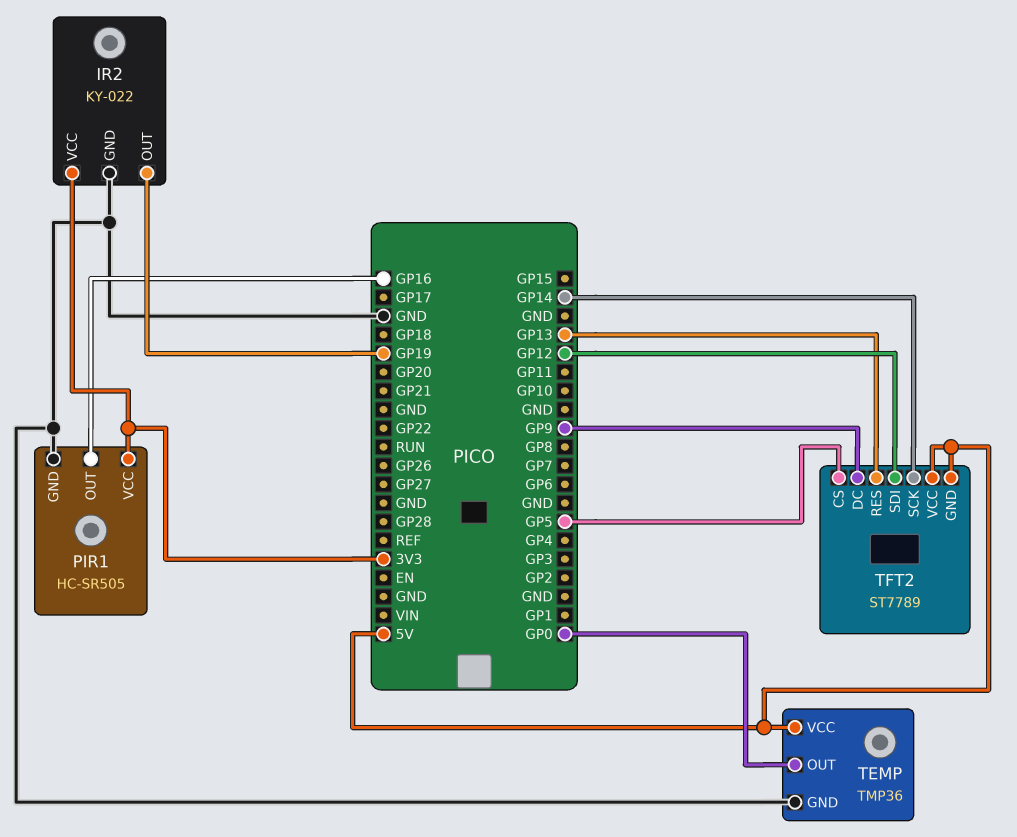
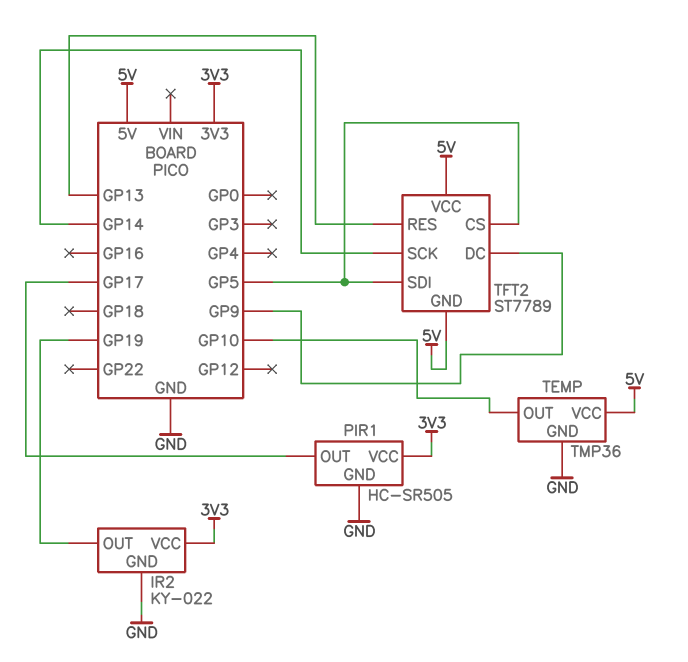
PIR1 pin OUT: GP16 -> GP17
TEMP pin OUT: GP0 -> GP10
TFT2 pin SDI: GP12 -> GP5

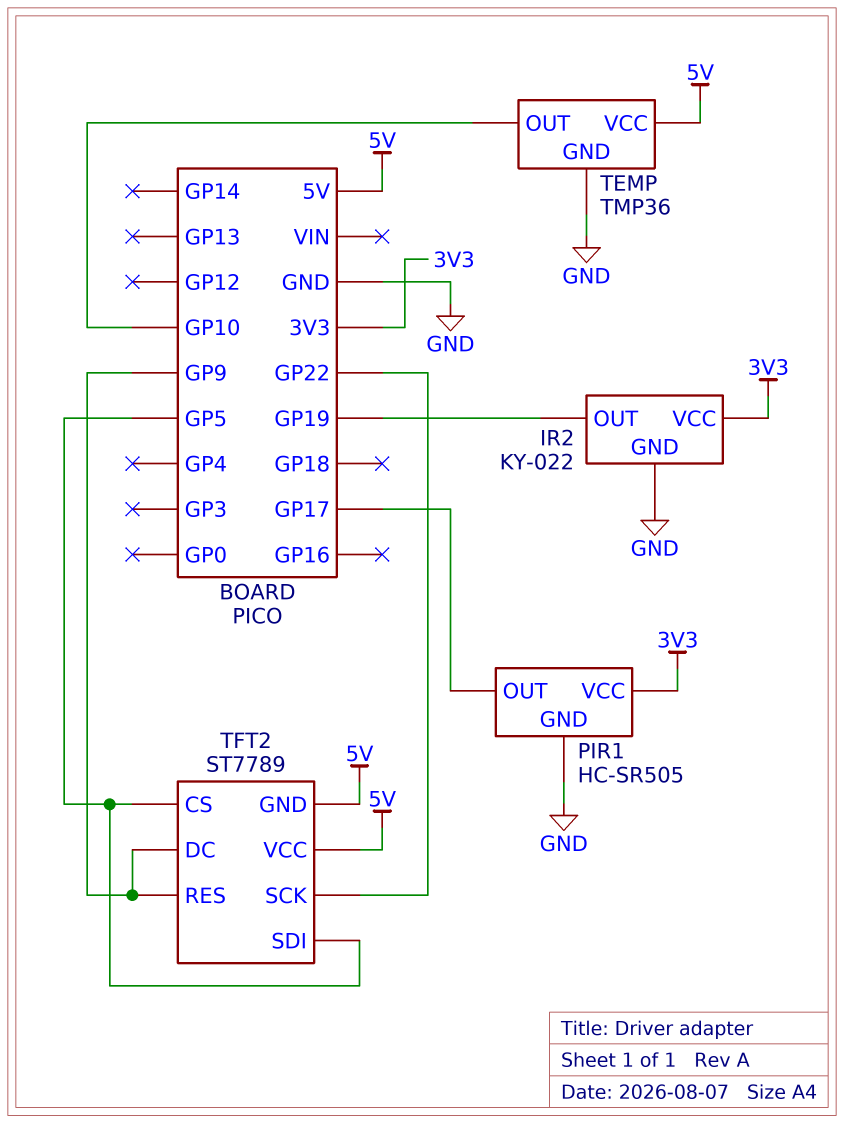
TFT2 pin RES: GP13 -> GP9
TFT2 pin SCK: GP14 -> GP22

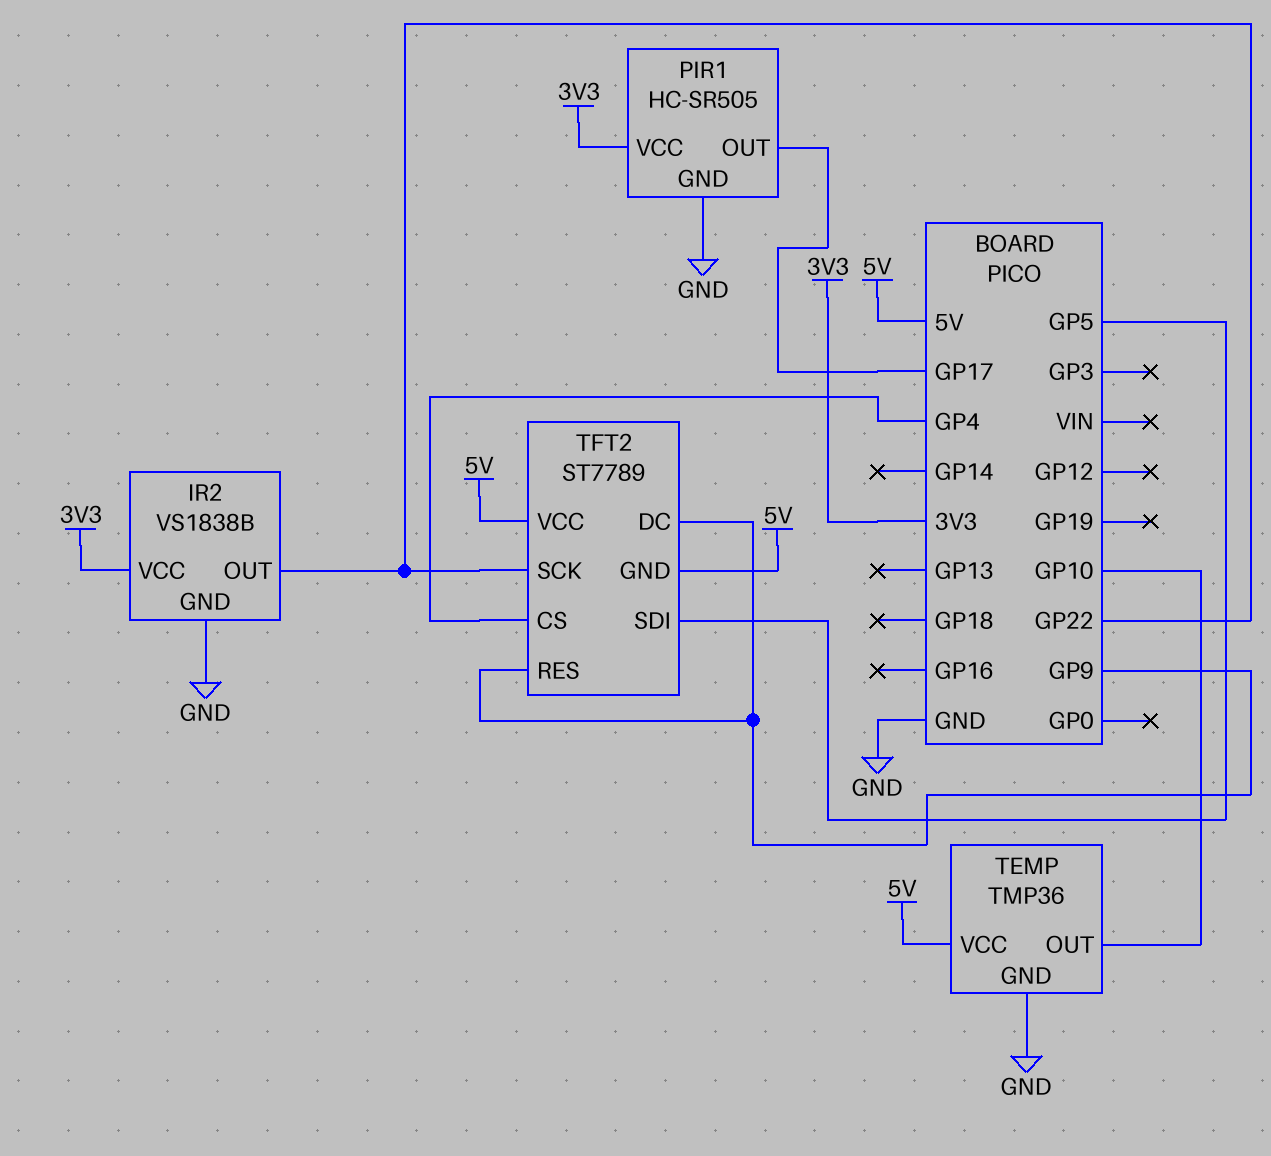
IR2: KY-022 -> VS1838B
IR2 pin OUT: GP19 -> GP22
TFT2 pin CS: GP5 -> GP4

